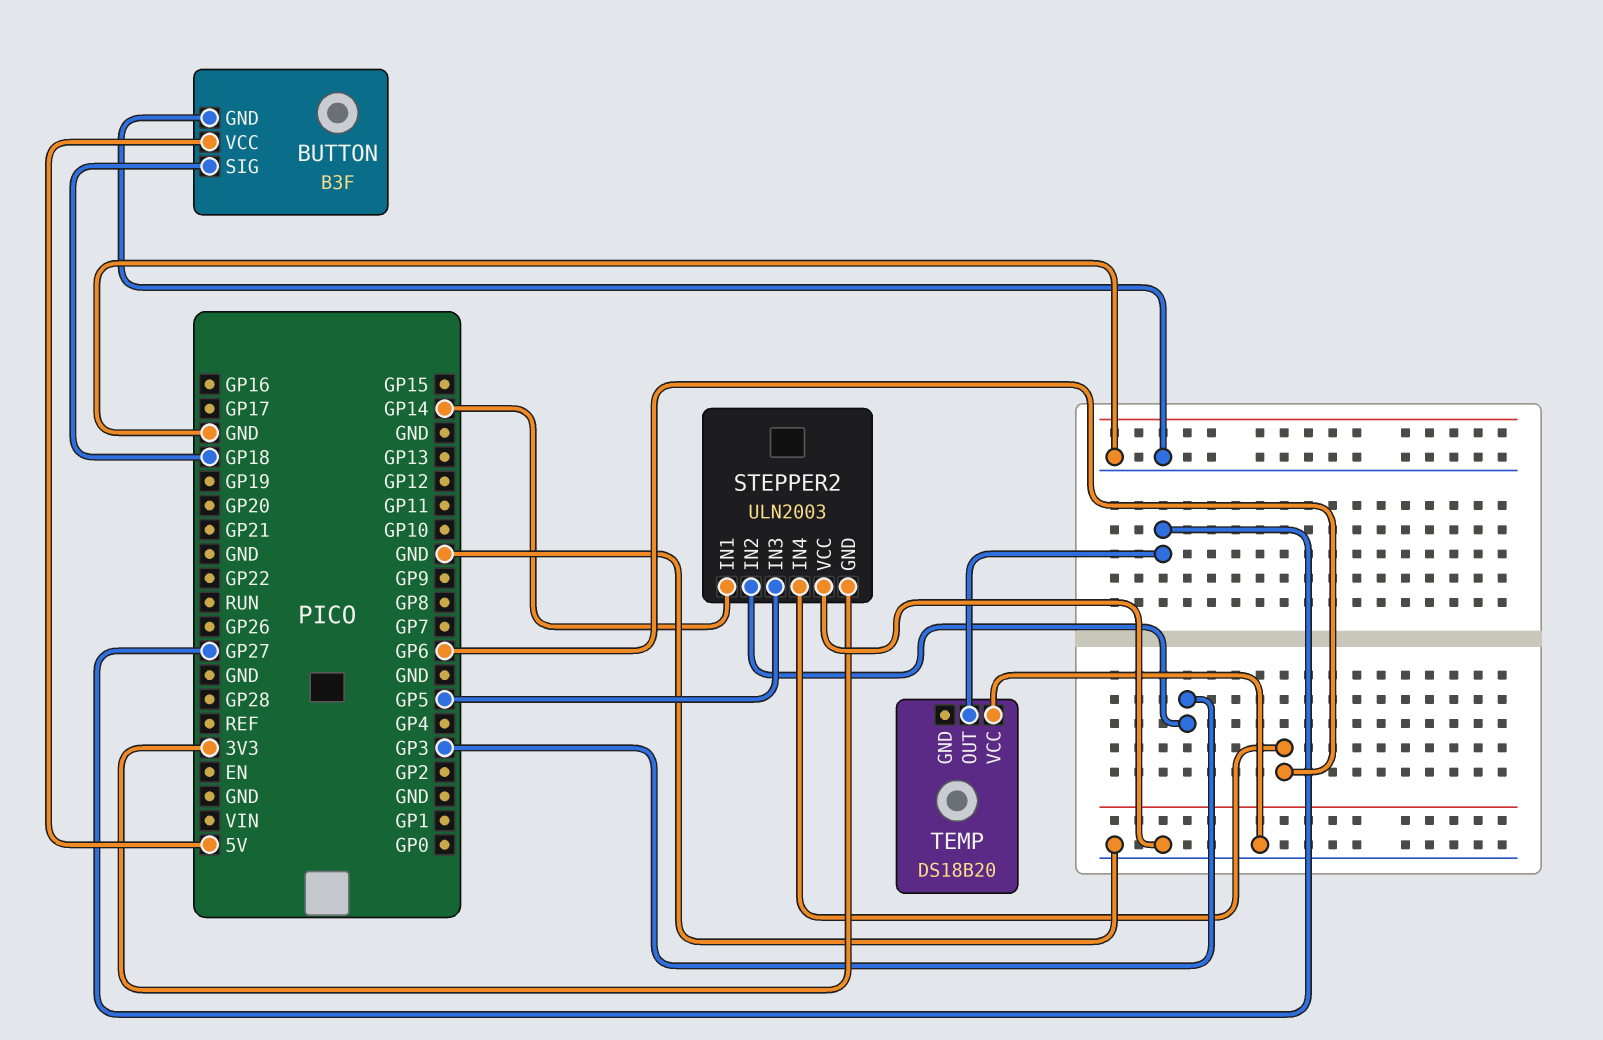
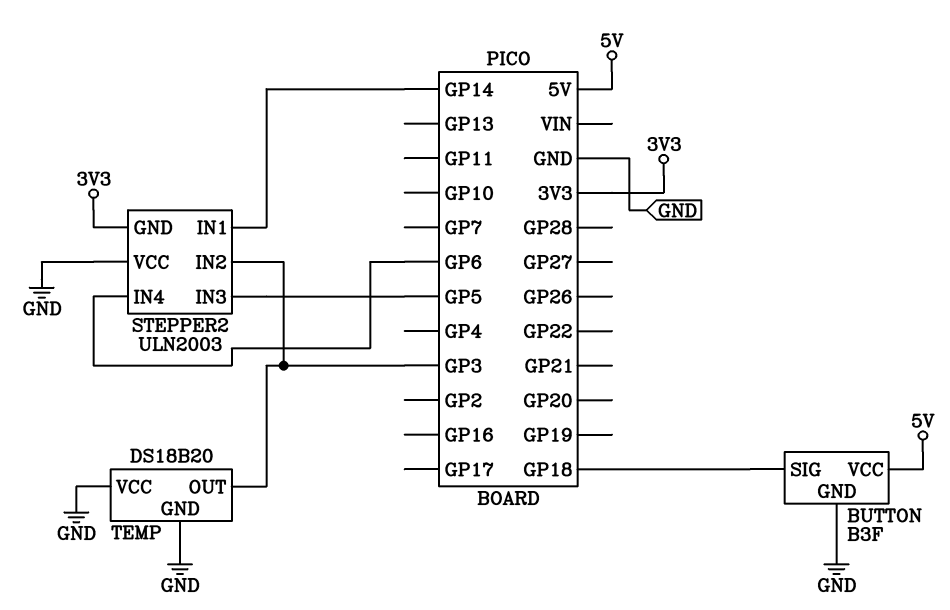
TEMP pin GND: none -> GND
TEMP pin OUT: GP27 -> GP3

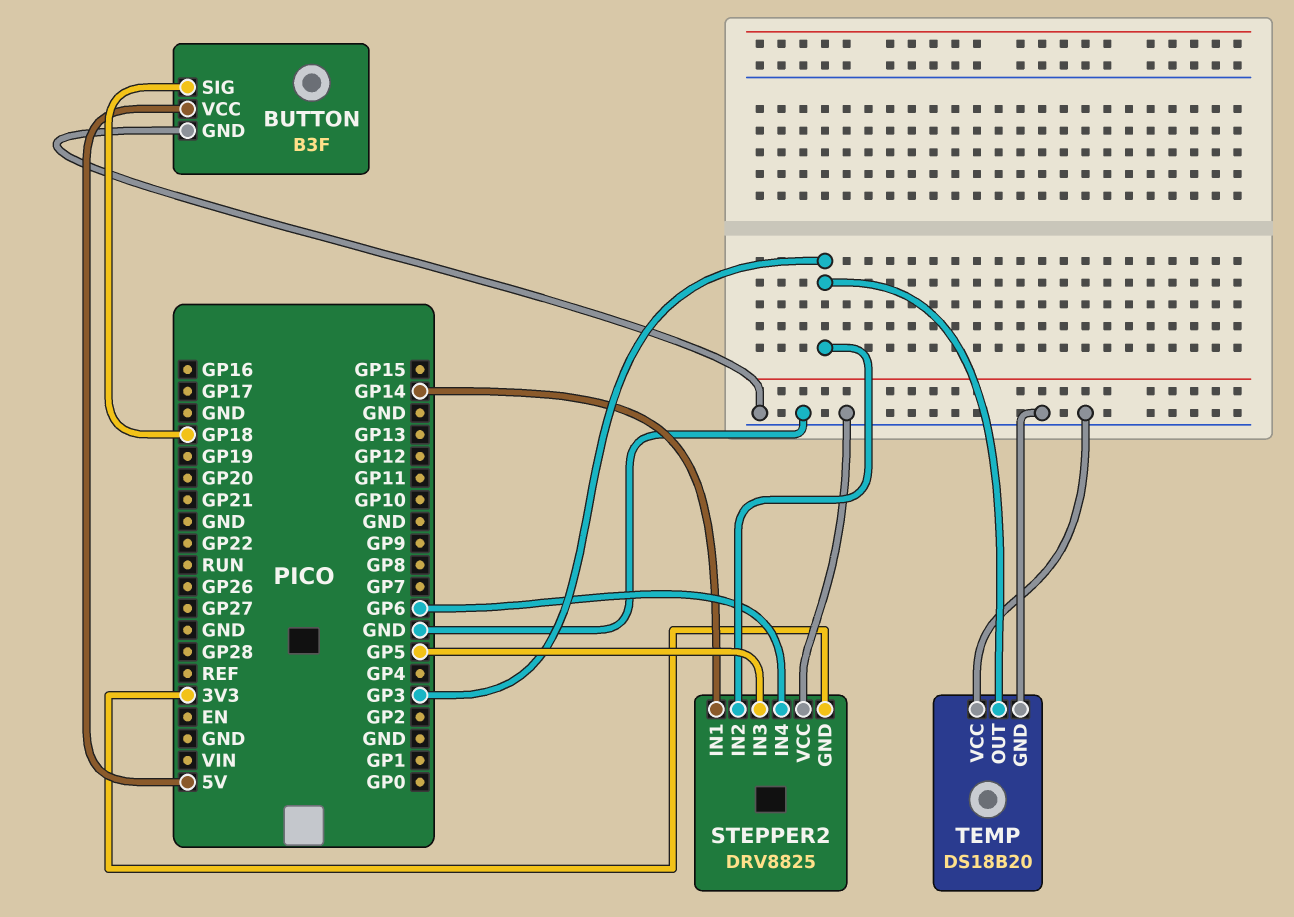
STEPPER2: ULN2003 -> DRV8825

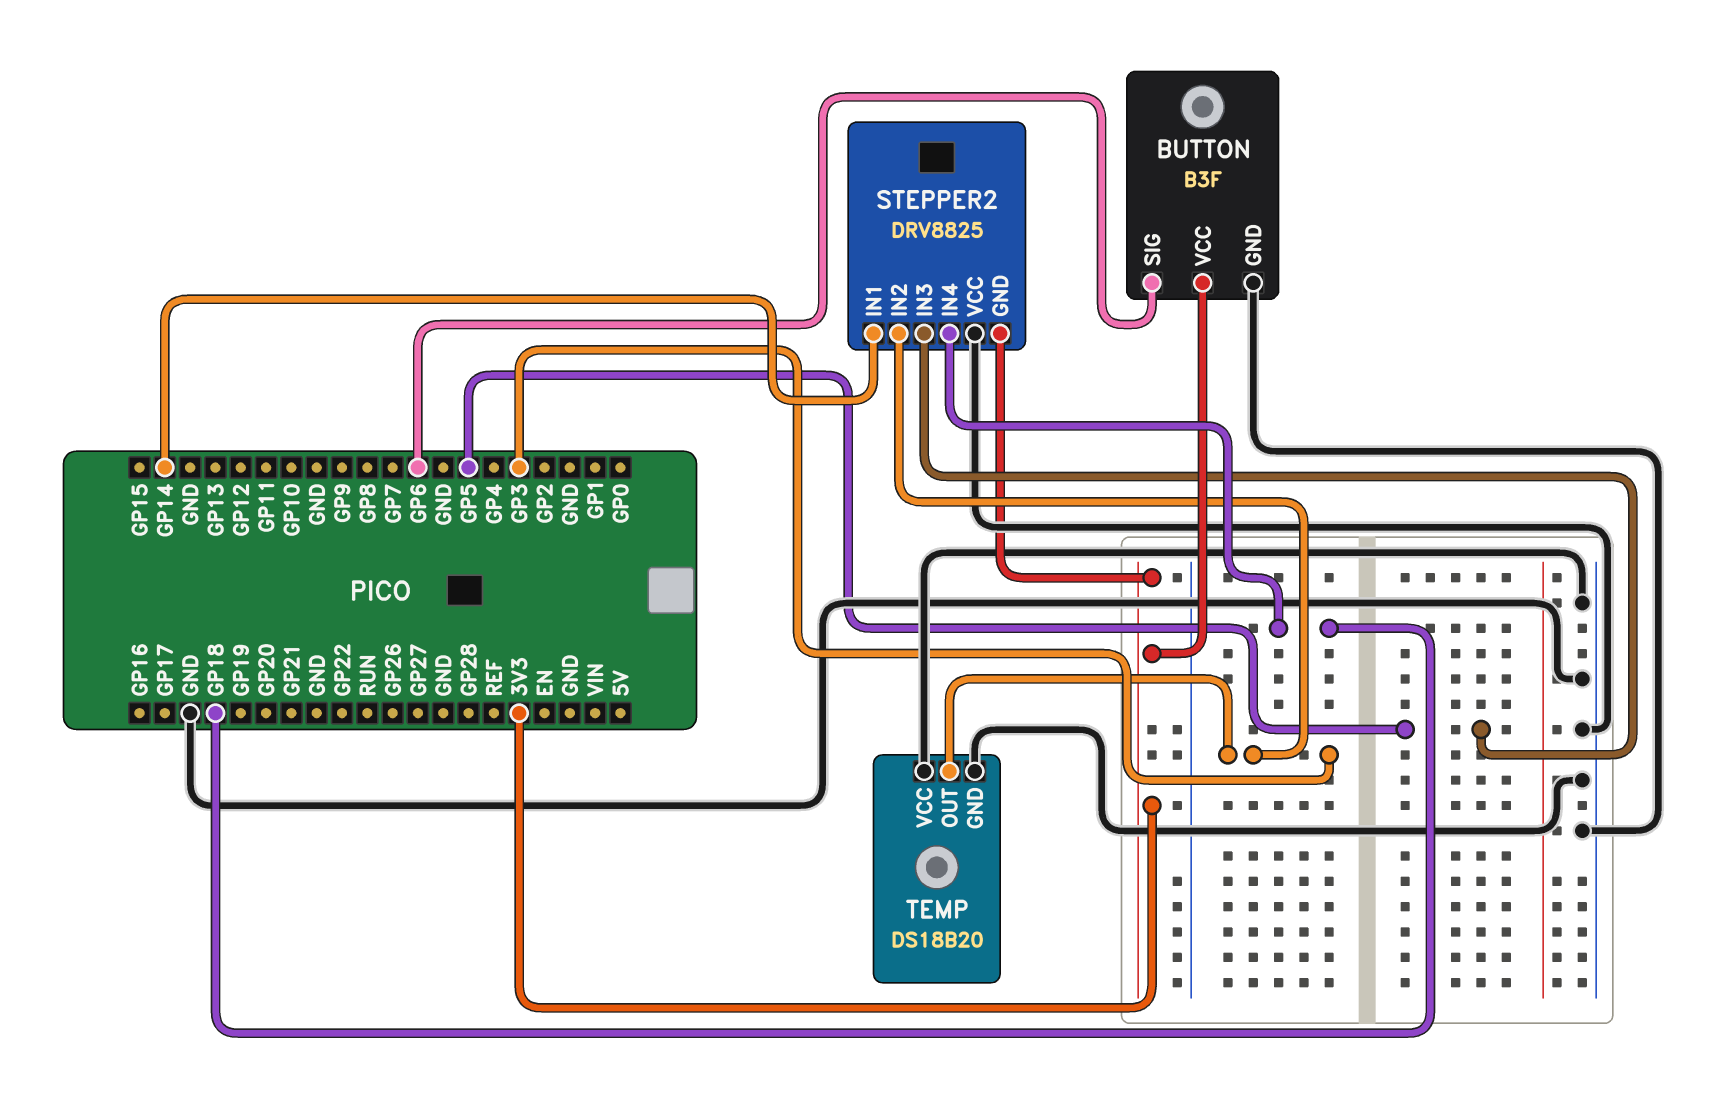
BUTTON pin SIG: GP18 -> GP6
BUTTON pin VCC: 5V -> 3V3
STEPPER2 pin IN4: GP6 -> GP18

